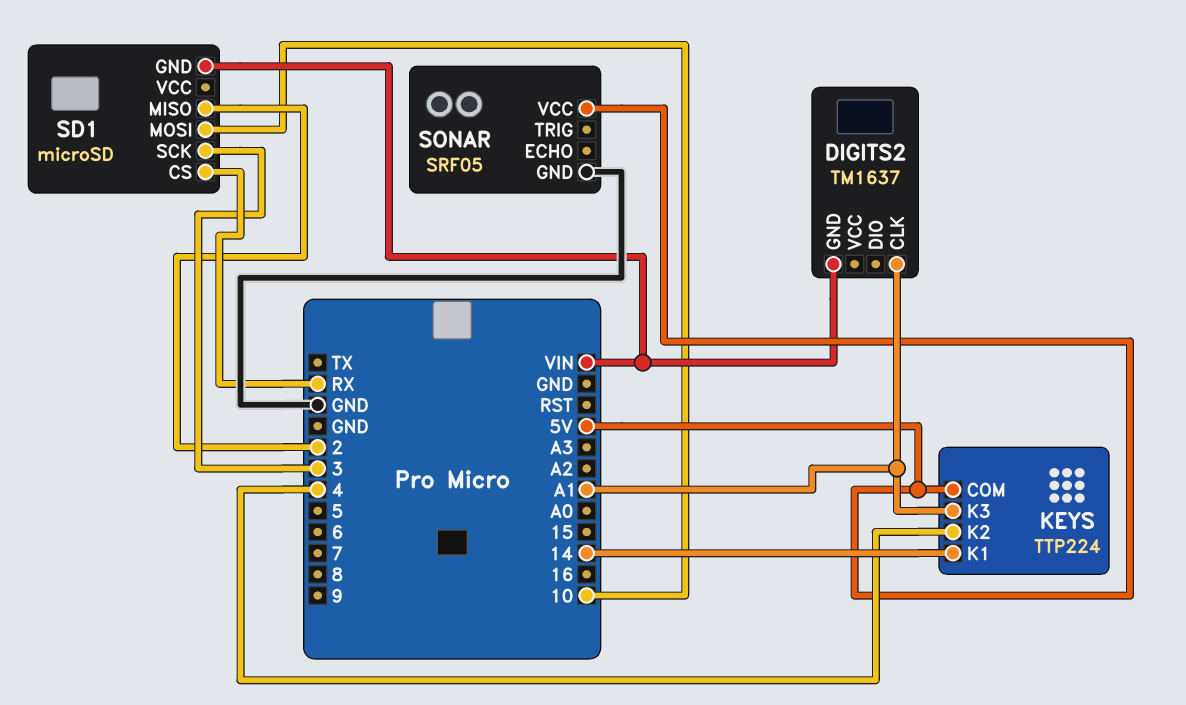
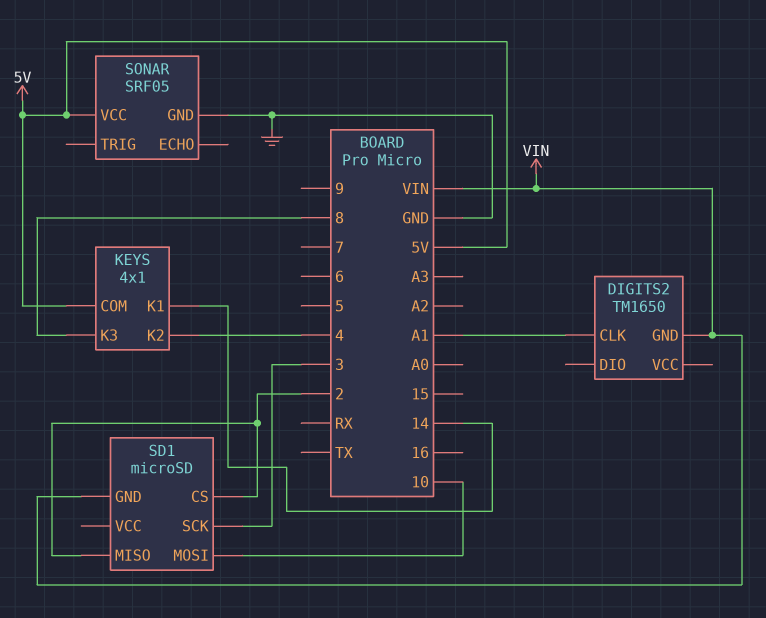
DIGITS2: TM1637 -> TM1650
KEYS: TTP224 -> 4x1
KEYS pin K3: A1 -> 8
SD1 pin CS: RX -> 2

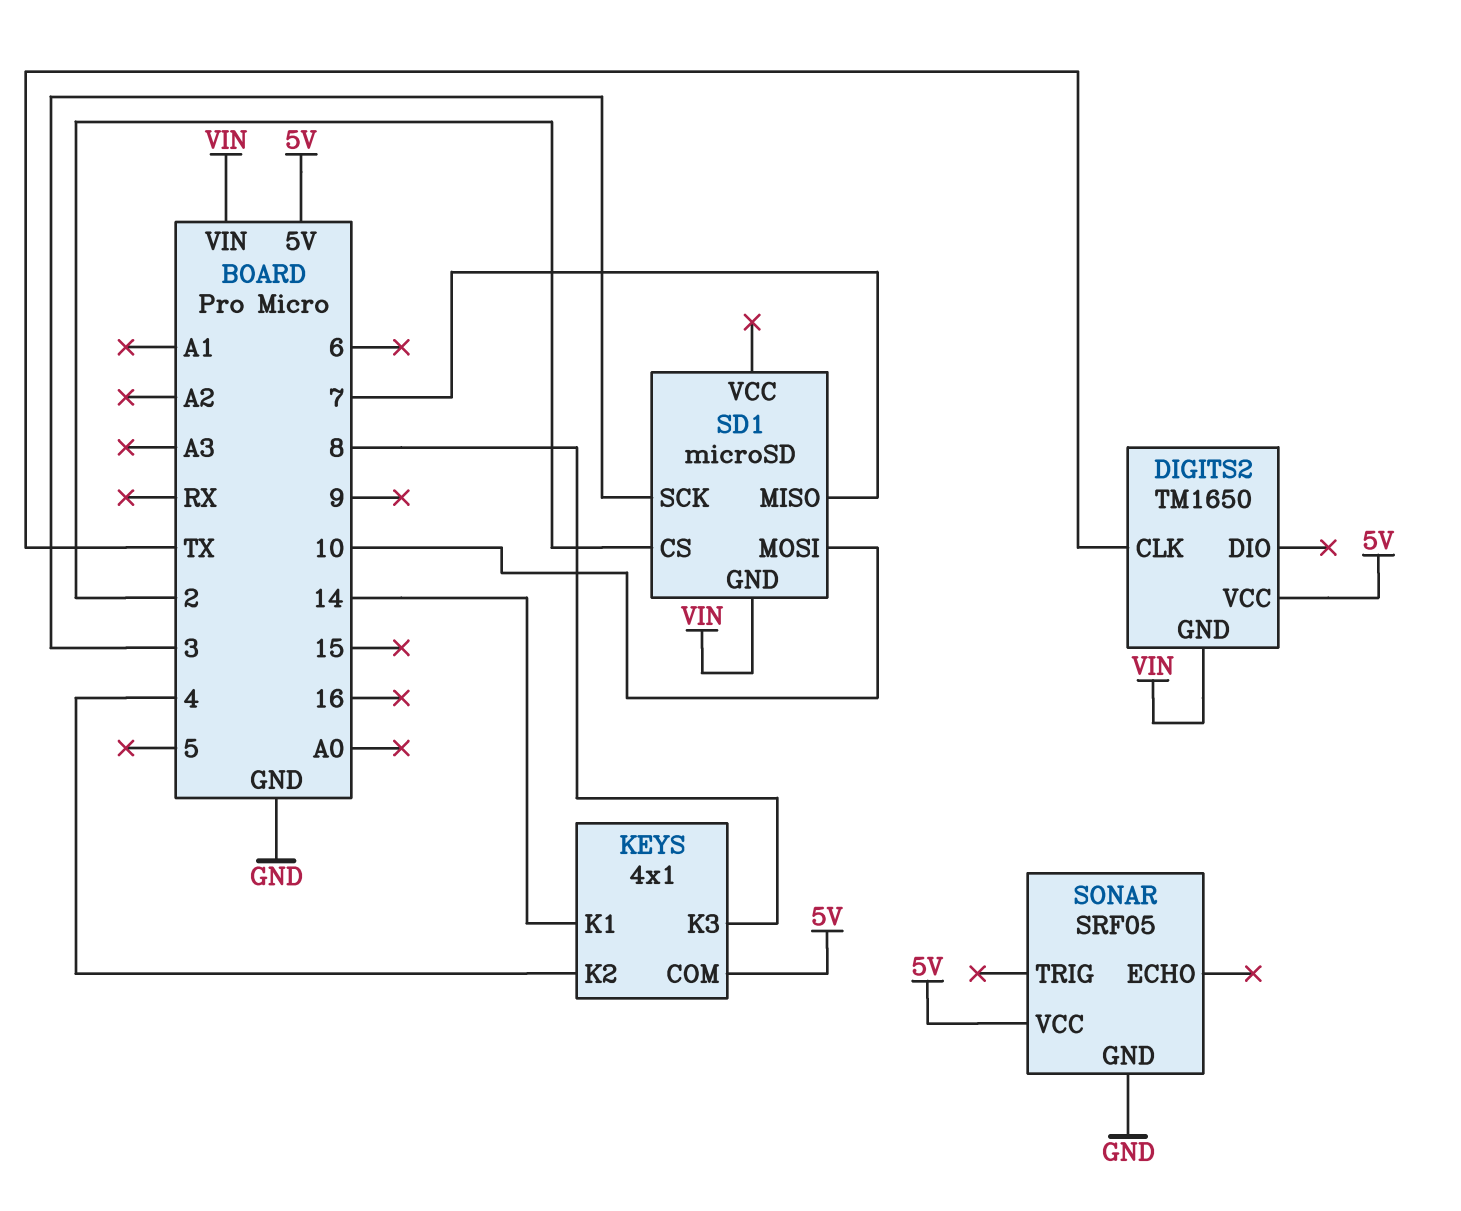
DIGITS2 pin CLK: A1 -> TX
DIGITS2 pin VCC: none -> 5V
SD1 pin MISO: 2 -> 7

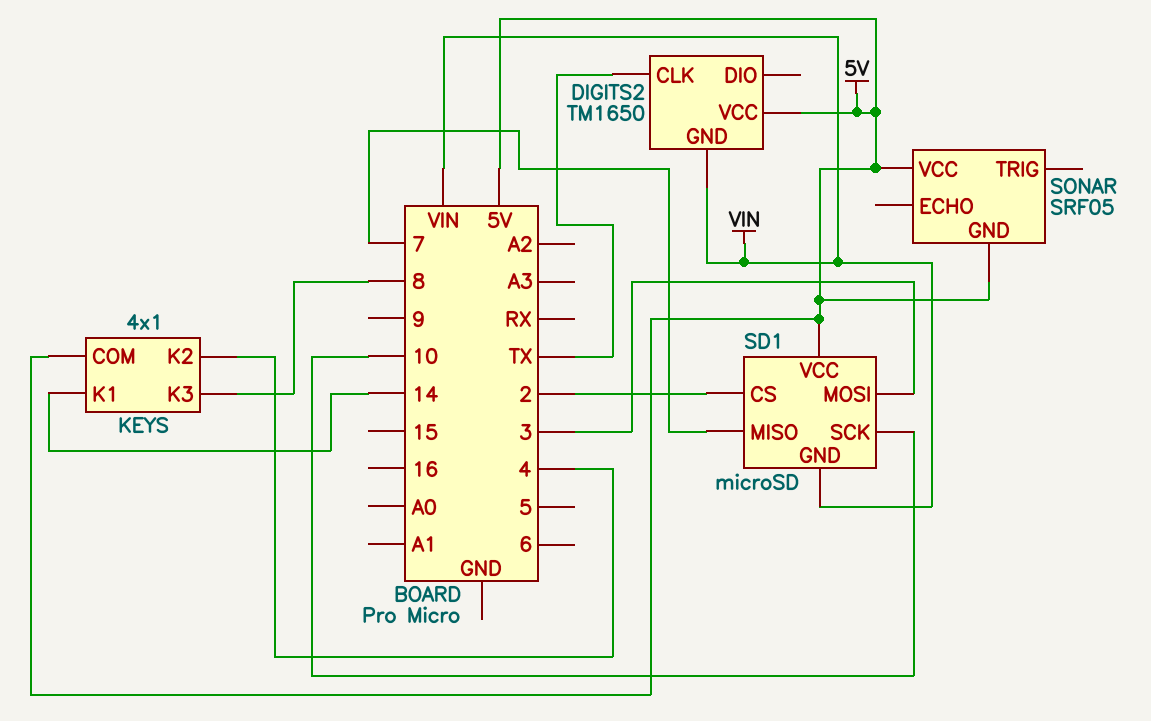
SD1 pin MOSI: 10 -> 3
SD1 pin SCK: 3 -> 10
SD1 pin VCC: none -> 5V
SONAR pin GND: GND -> 5V

